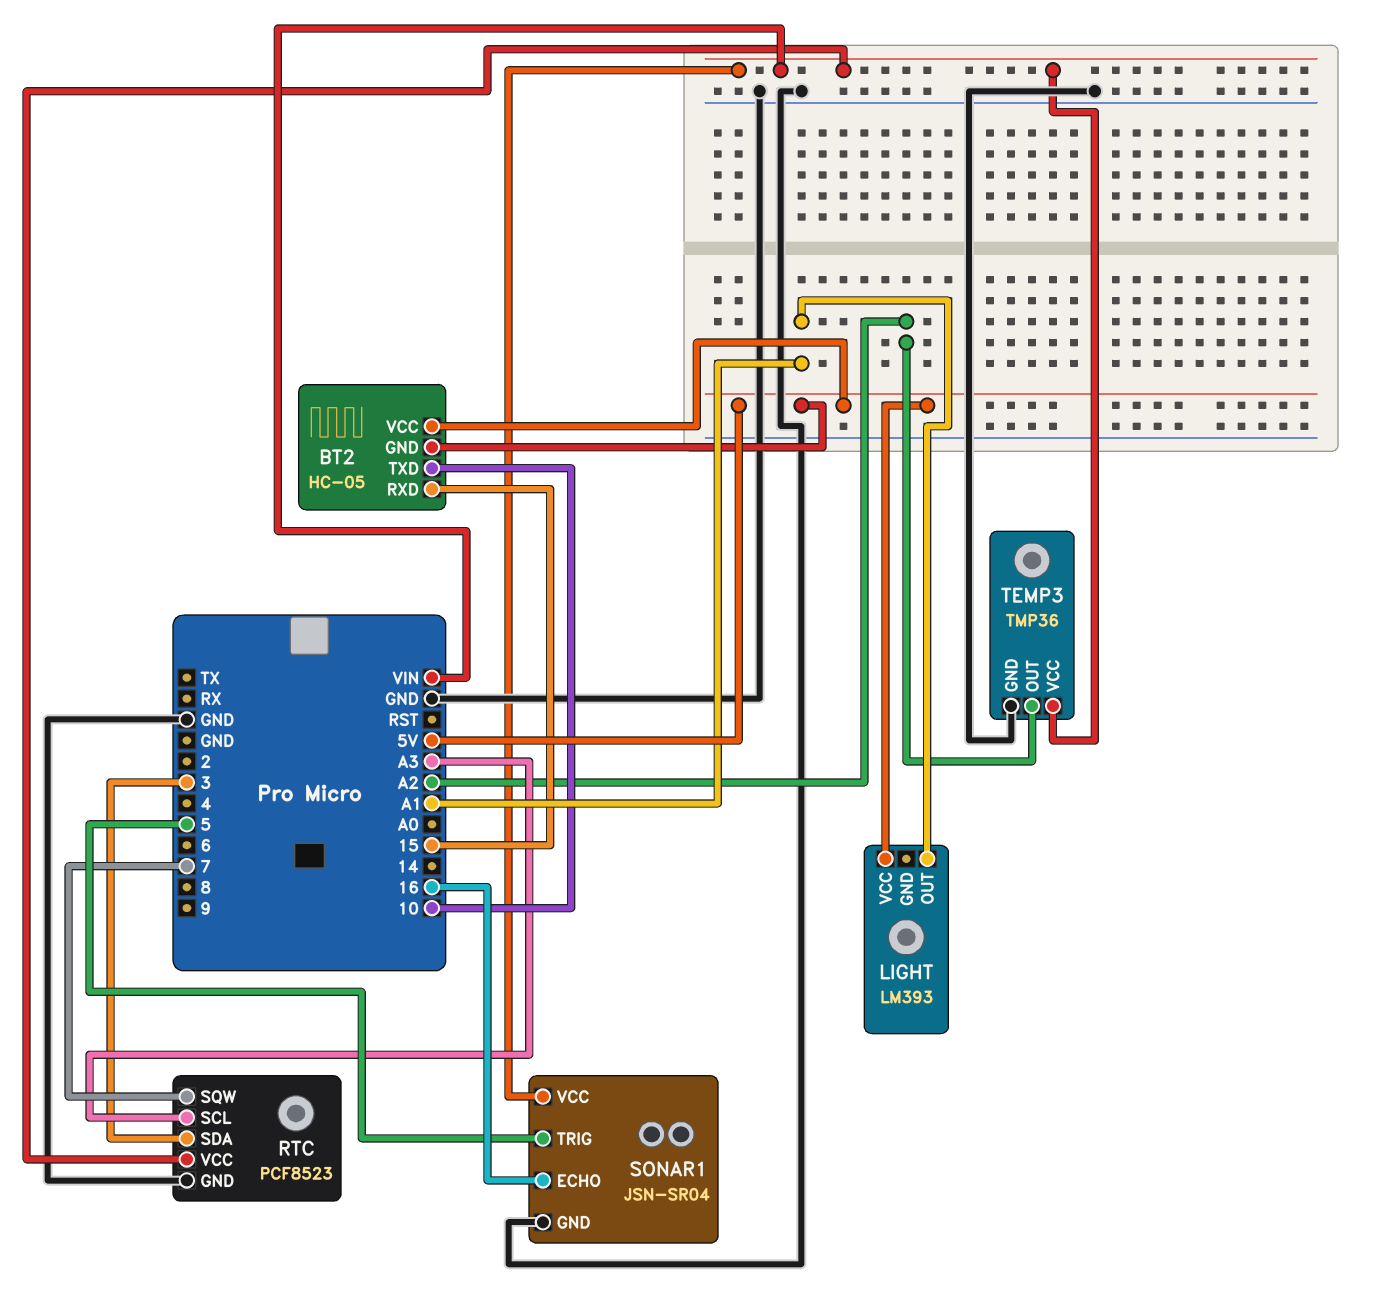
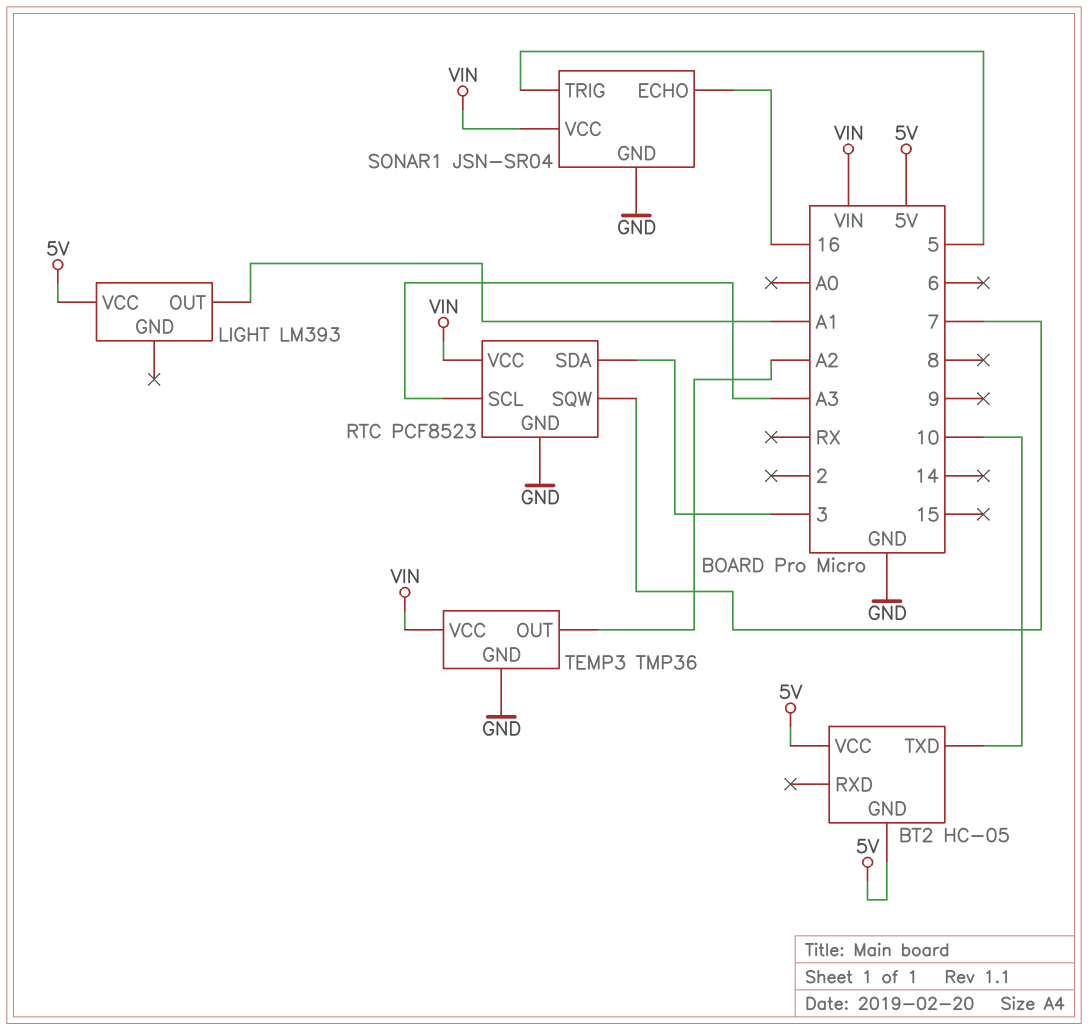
BT2 pin RXD: 15 -> none

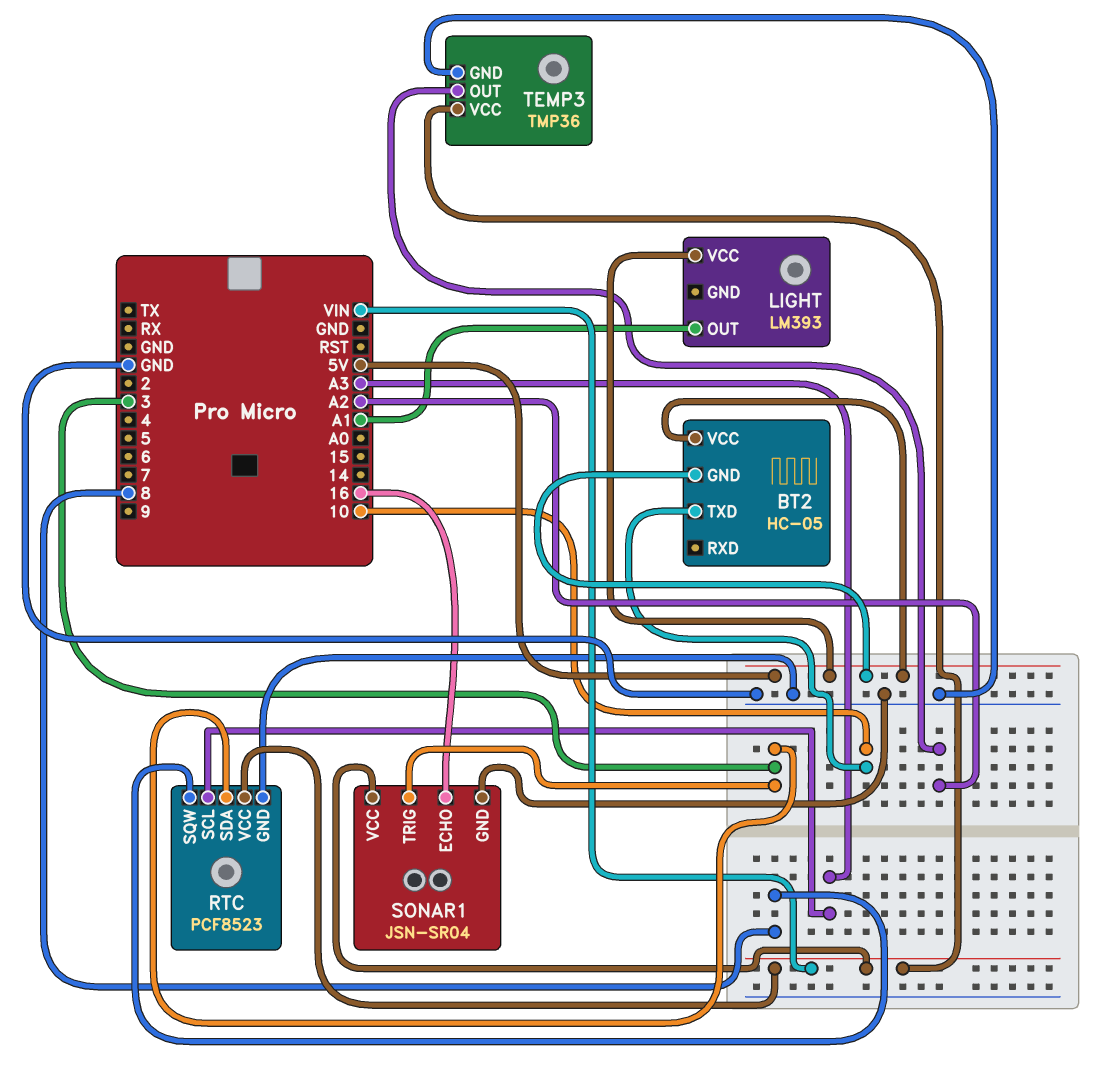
RTC pin SQW: 7 -> 8
SONAR1 pin TRIG: 5 -> 3

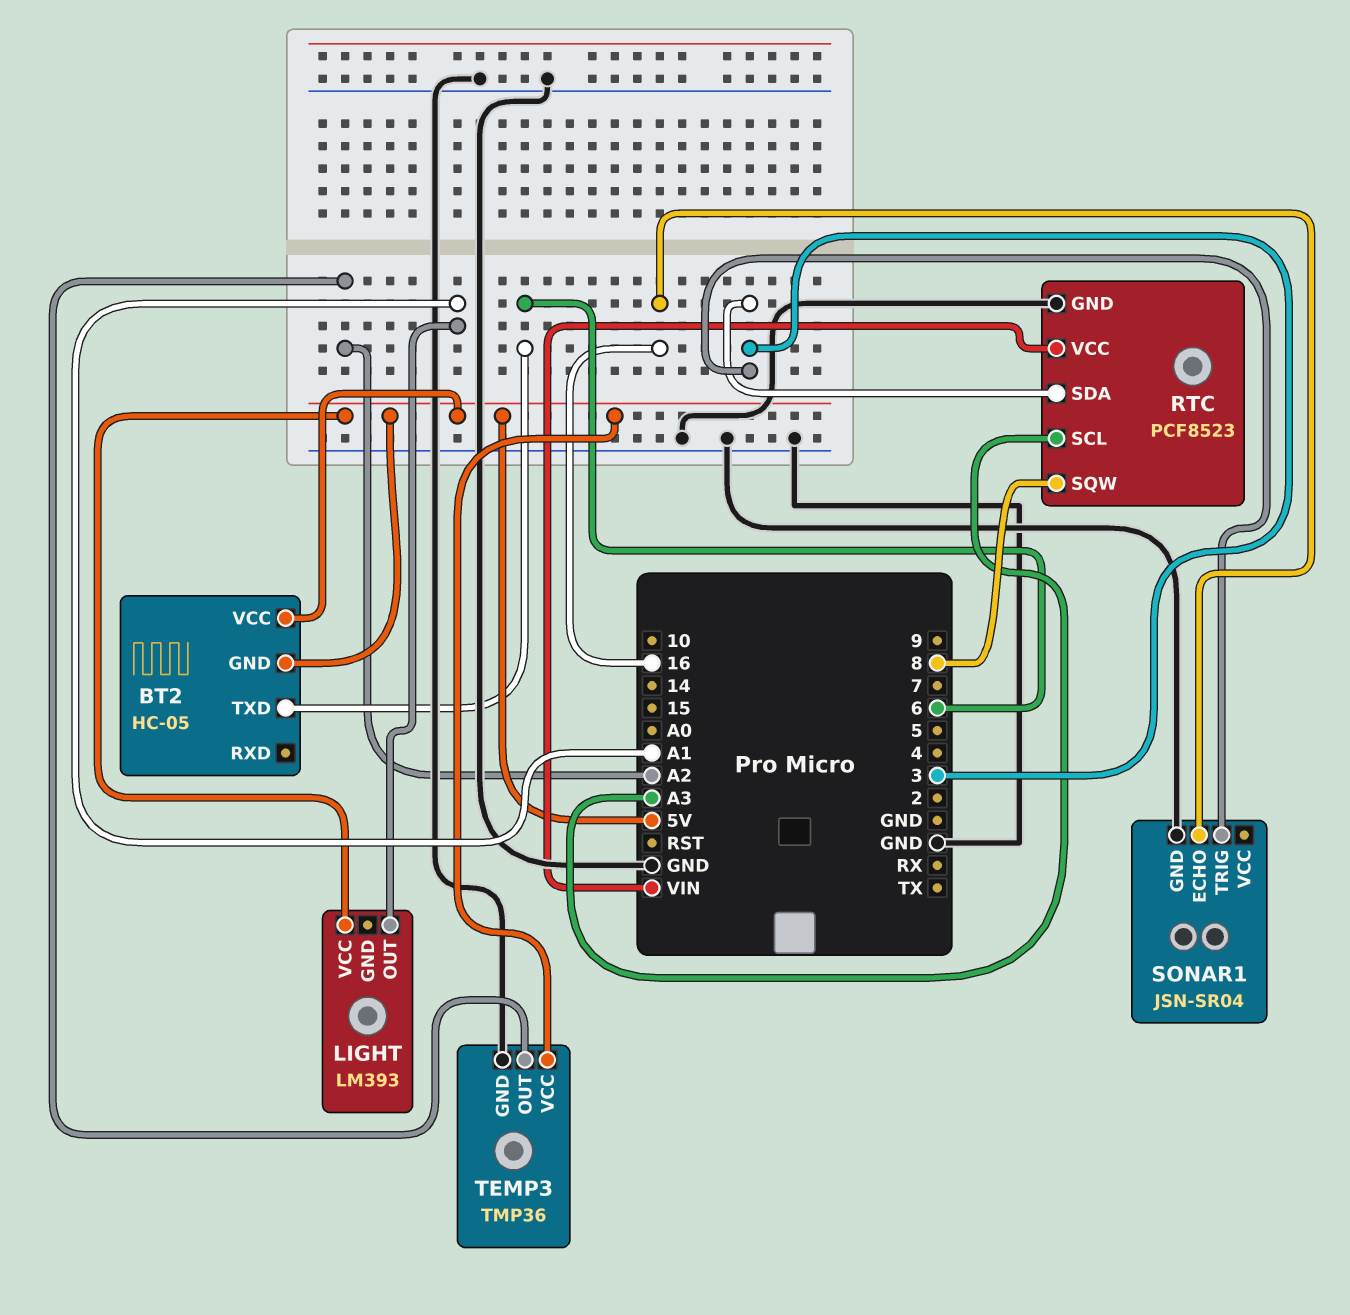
BT2 pin TXD: 10 -> 6
SONAR1 pin VCC: VIN -> none
TEMP3 pin VCC: VIN -> 5V

